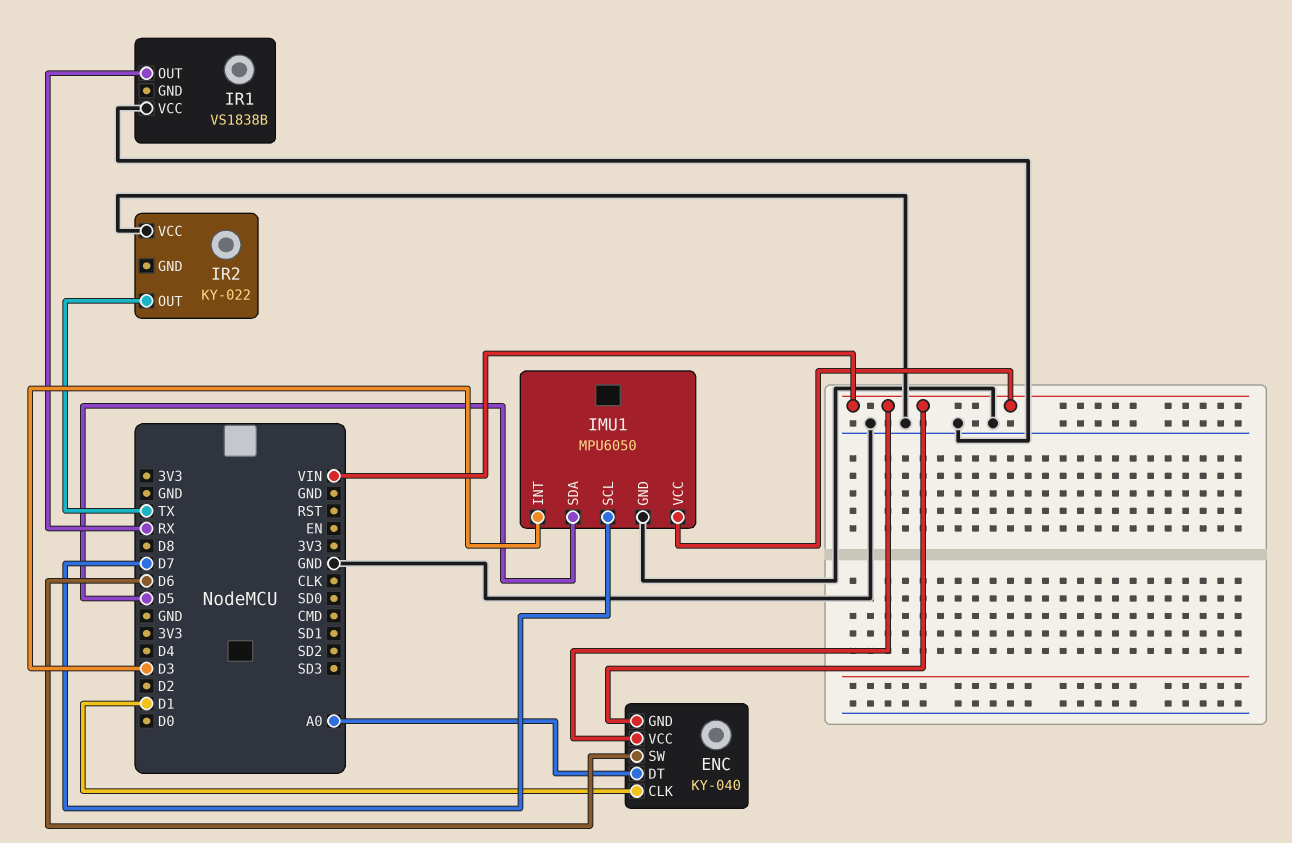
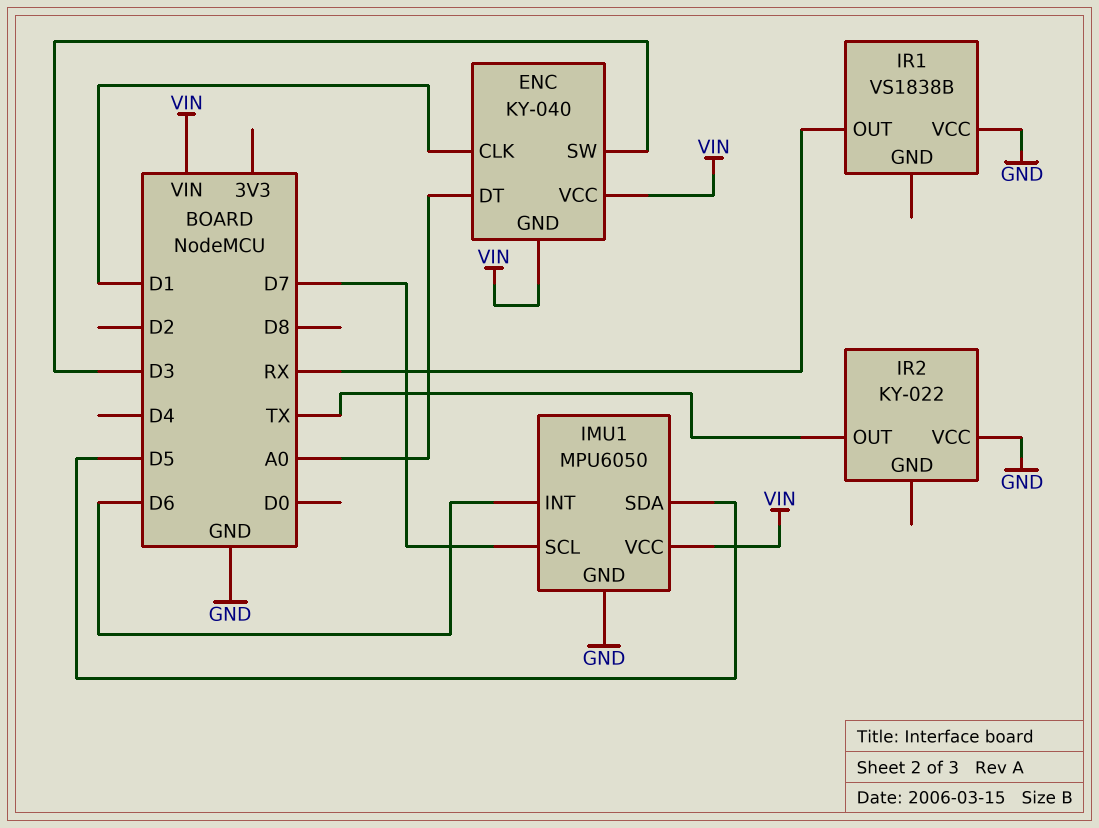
ENC pin SW: D6 -> D3
IMU1 pin INT: D3 -> D6

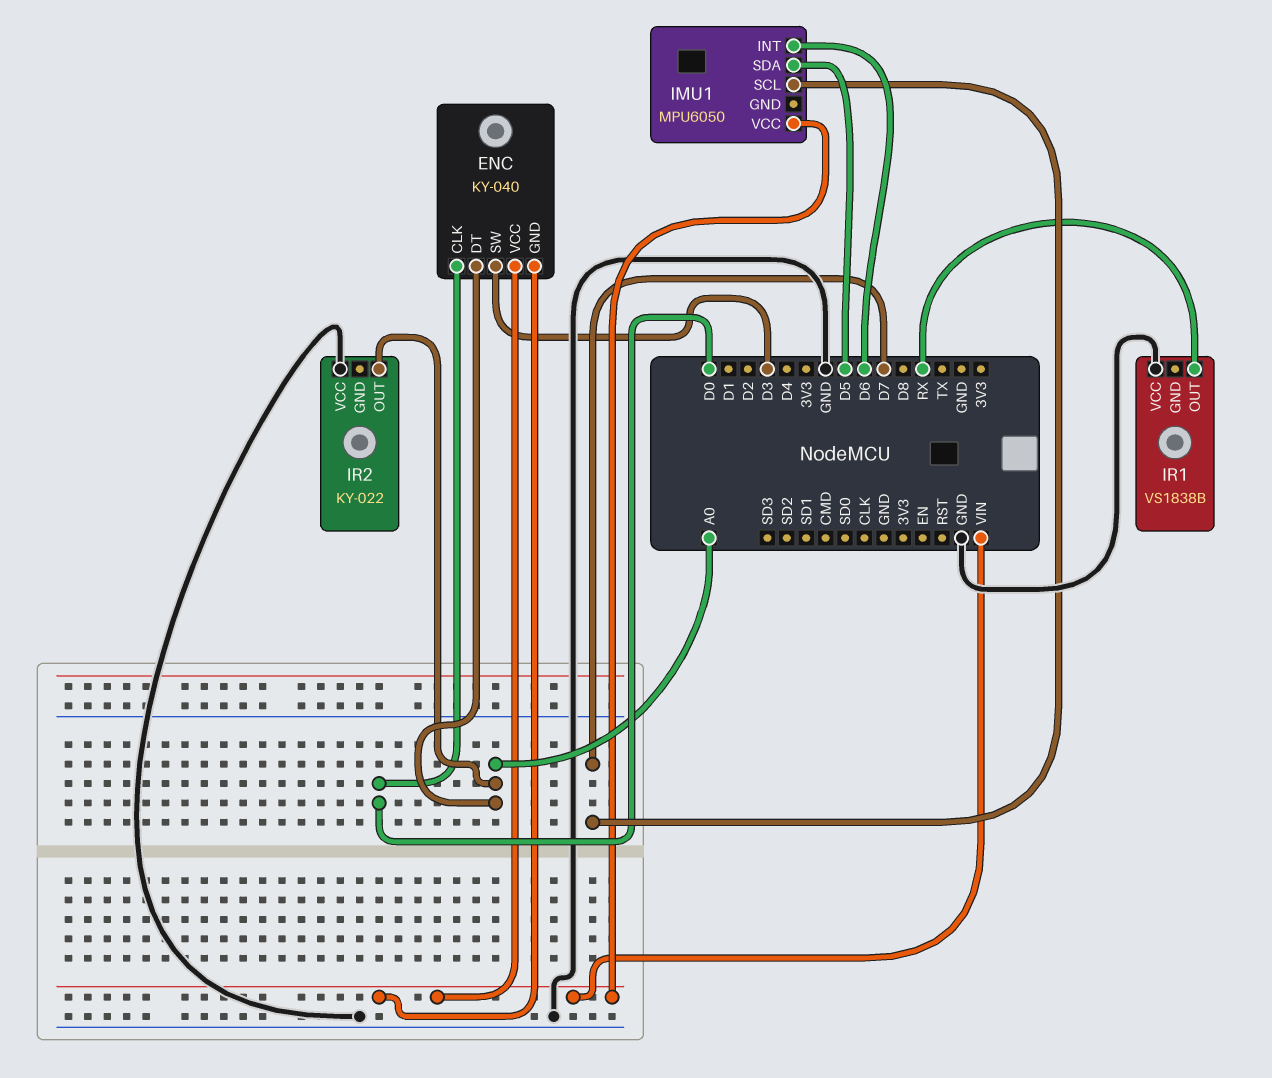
ENC pin CLK: D1 -> D0
IMU1 pin GND: GND -> none
IR2 pin OUT: TX -> A0

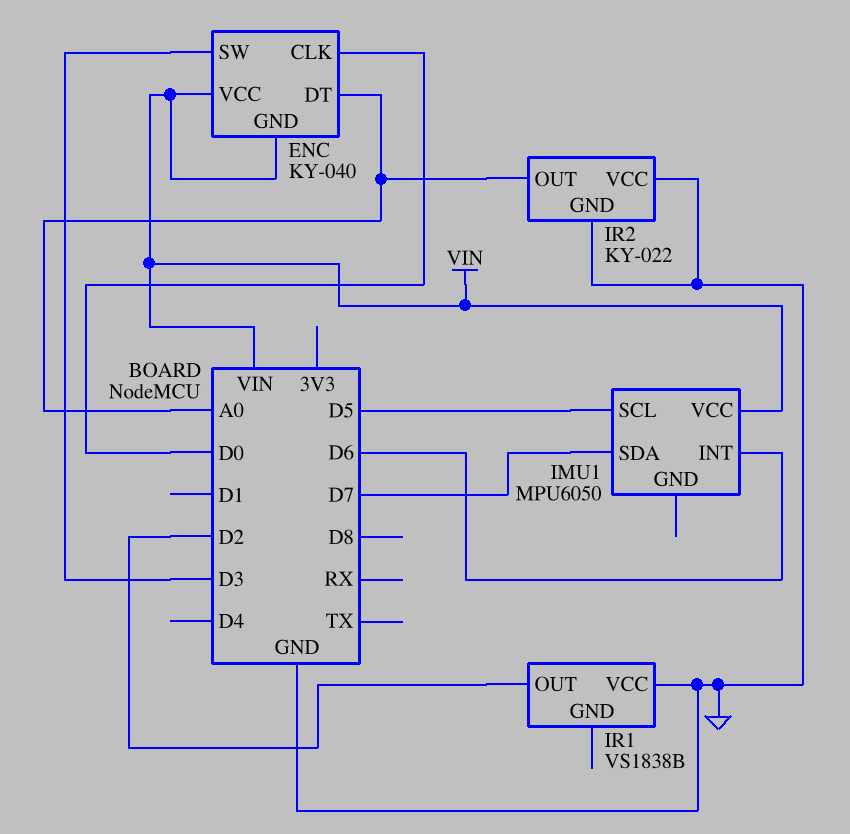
IMU1 pin SCL: D7 -> D5
IMU1 pin SDA: D5 -> D7
IR1 pin OUT: RX -> D2
IR2 pin GND: none -> GND

